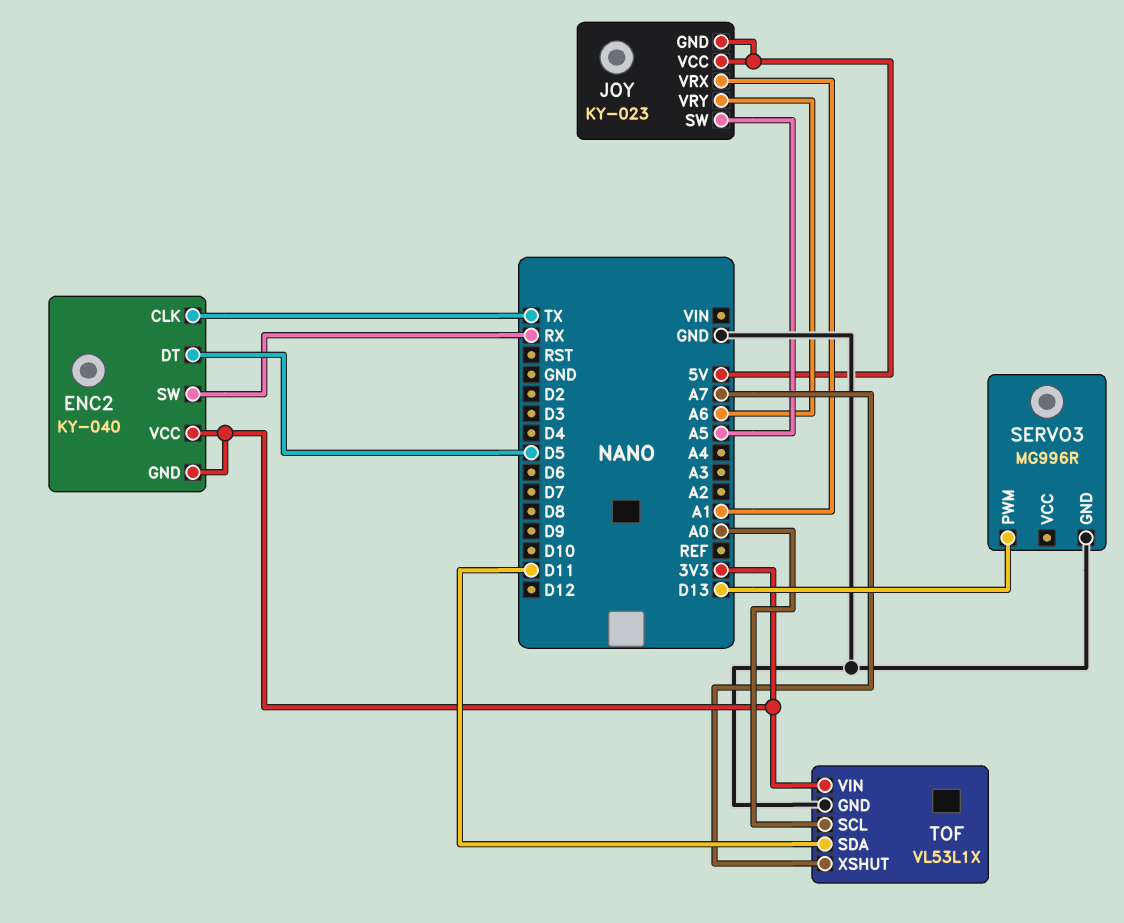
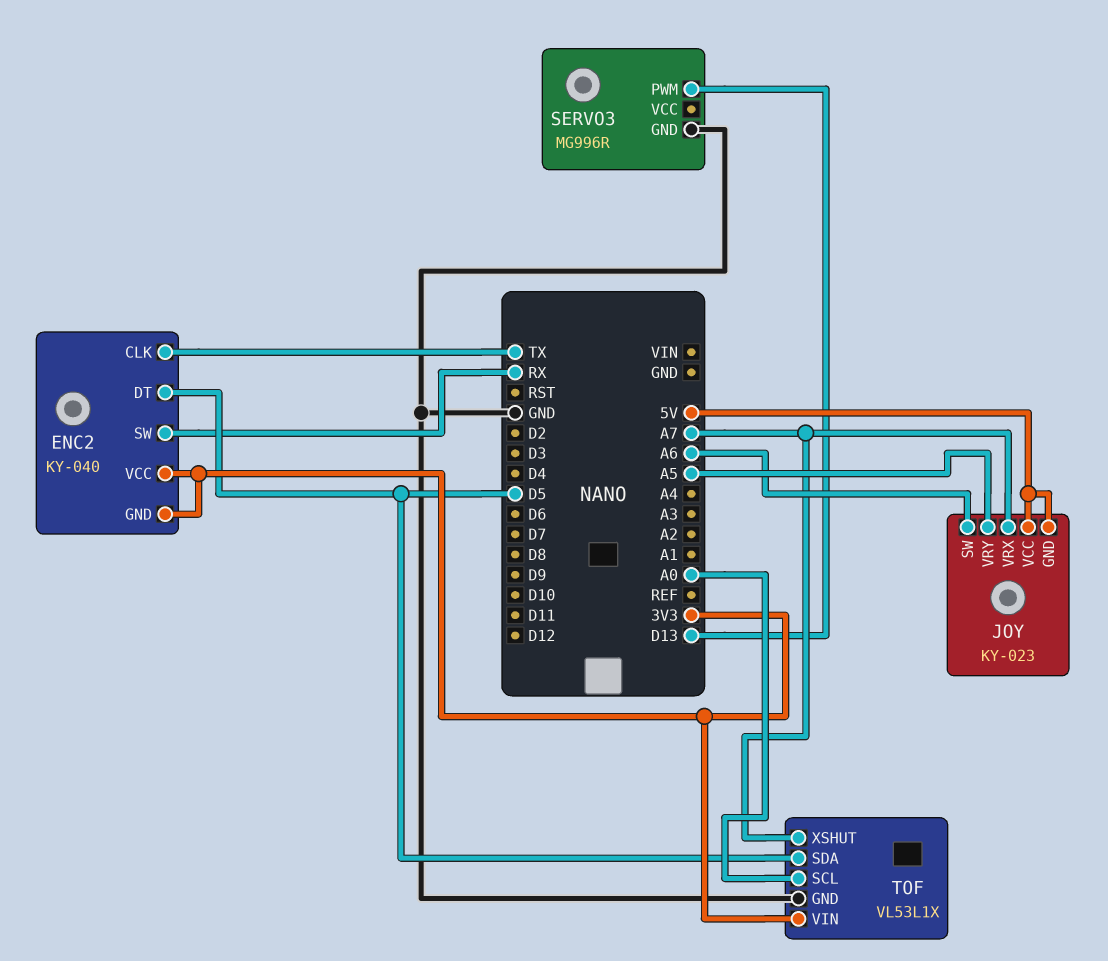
JOY pin SW: A5 -> A6
JOY pin VRX: A1 -> A7
JOY pin VRY: A6 -> A5
TOF pin SDA: D11 -> D5

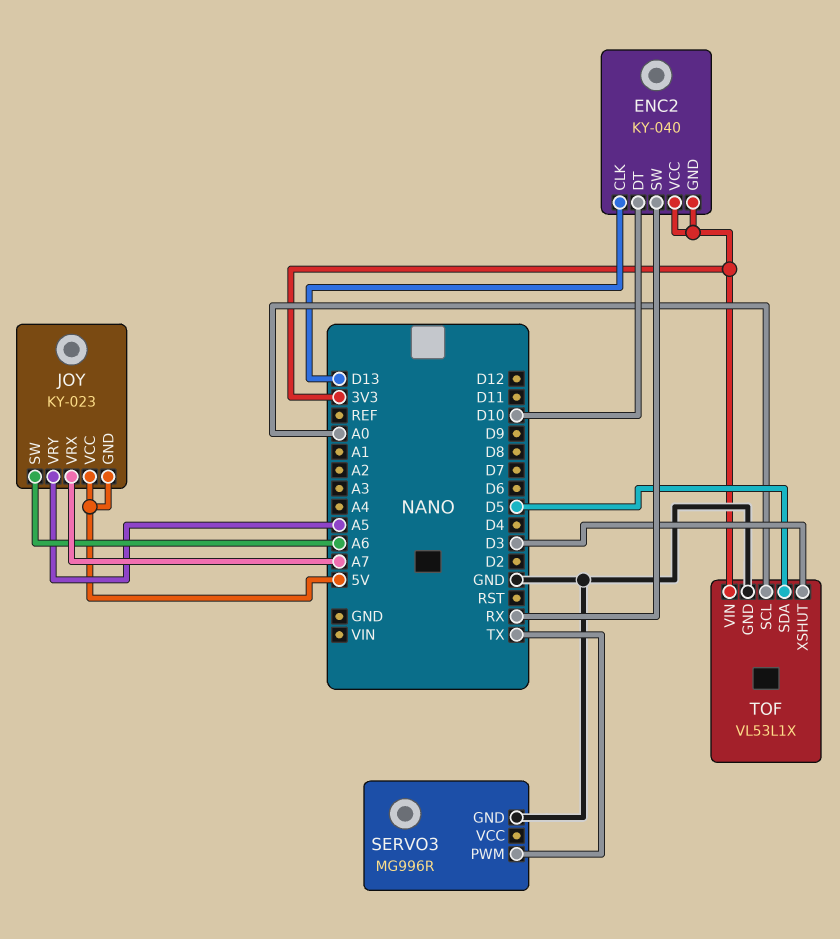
ENC2 pin CLK: TX -> D13
ENC2 pin DT: D5 -> D10
SERVO3 pin PWM: D13 -> TX
TOF pin XSHUT: A7 -> D3

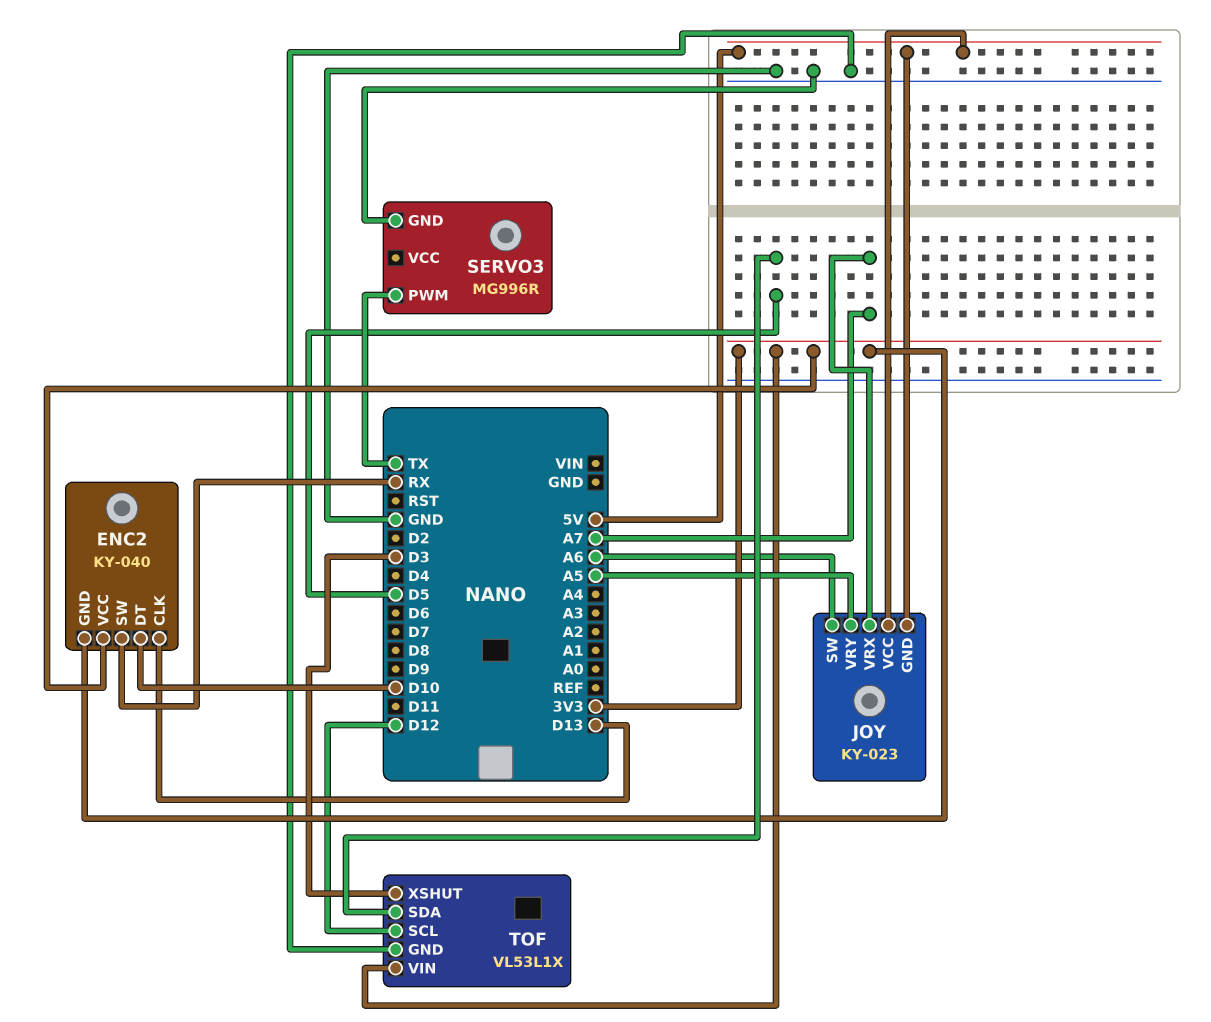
TOF pin SCL: A0 -> D12

